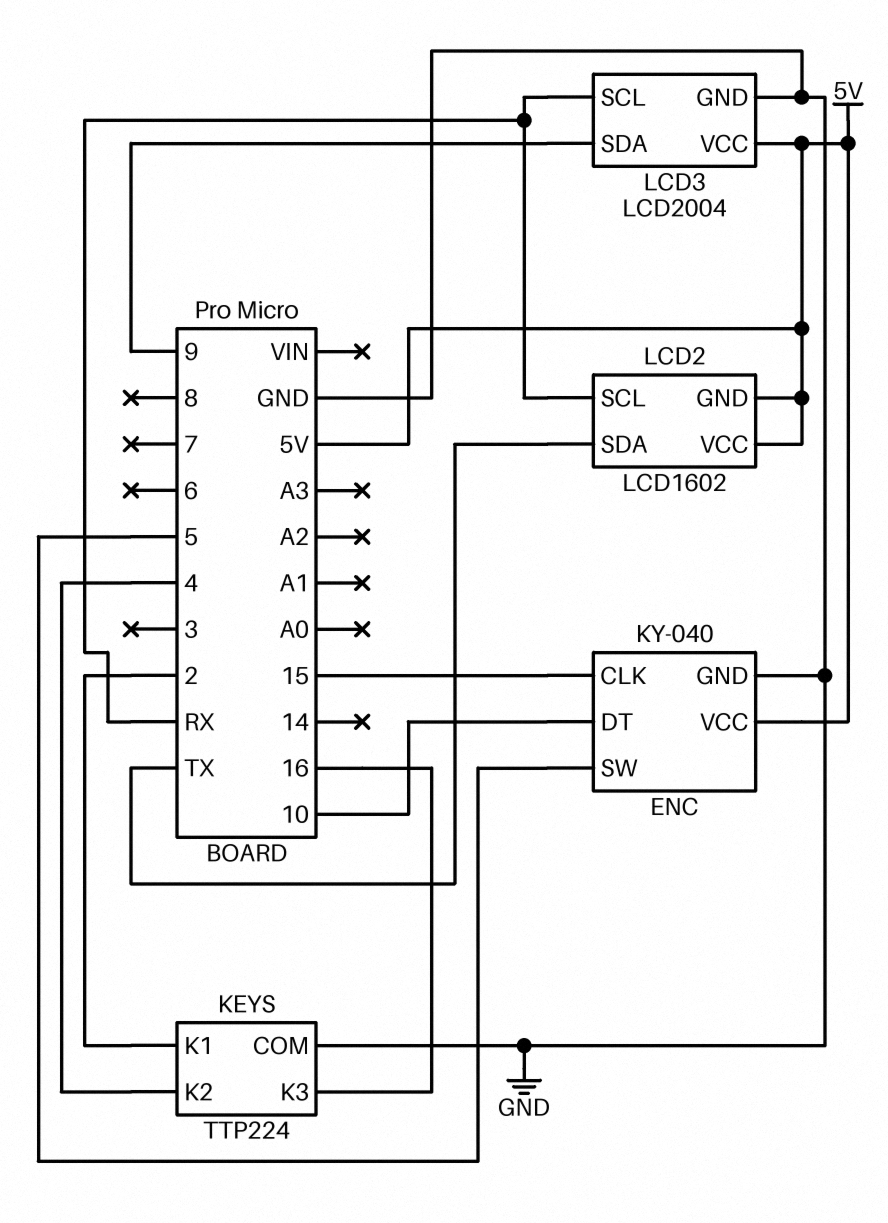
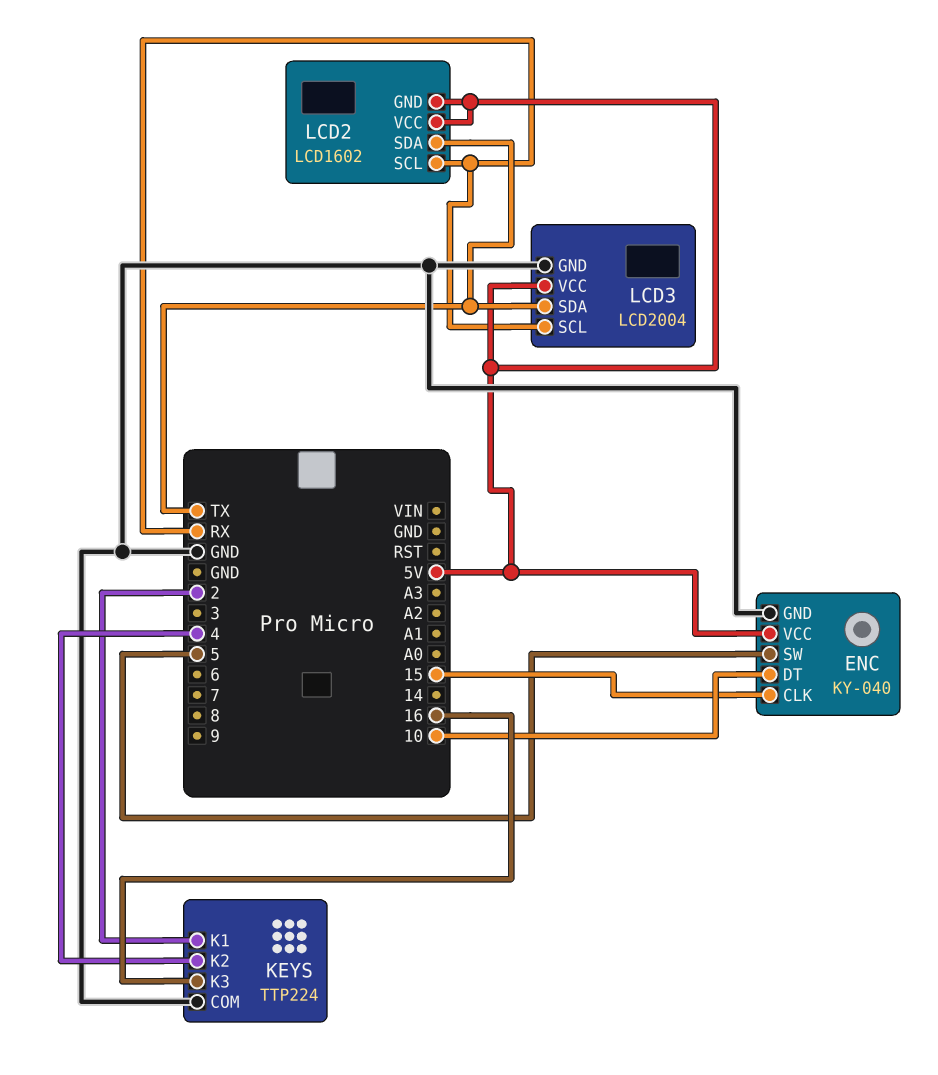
LCD3 pin SDA: 9 -> TX

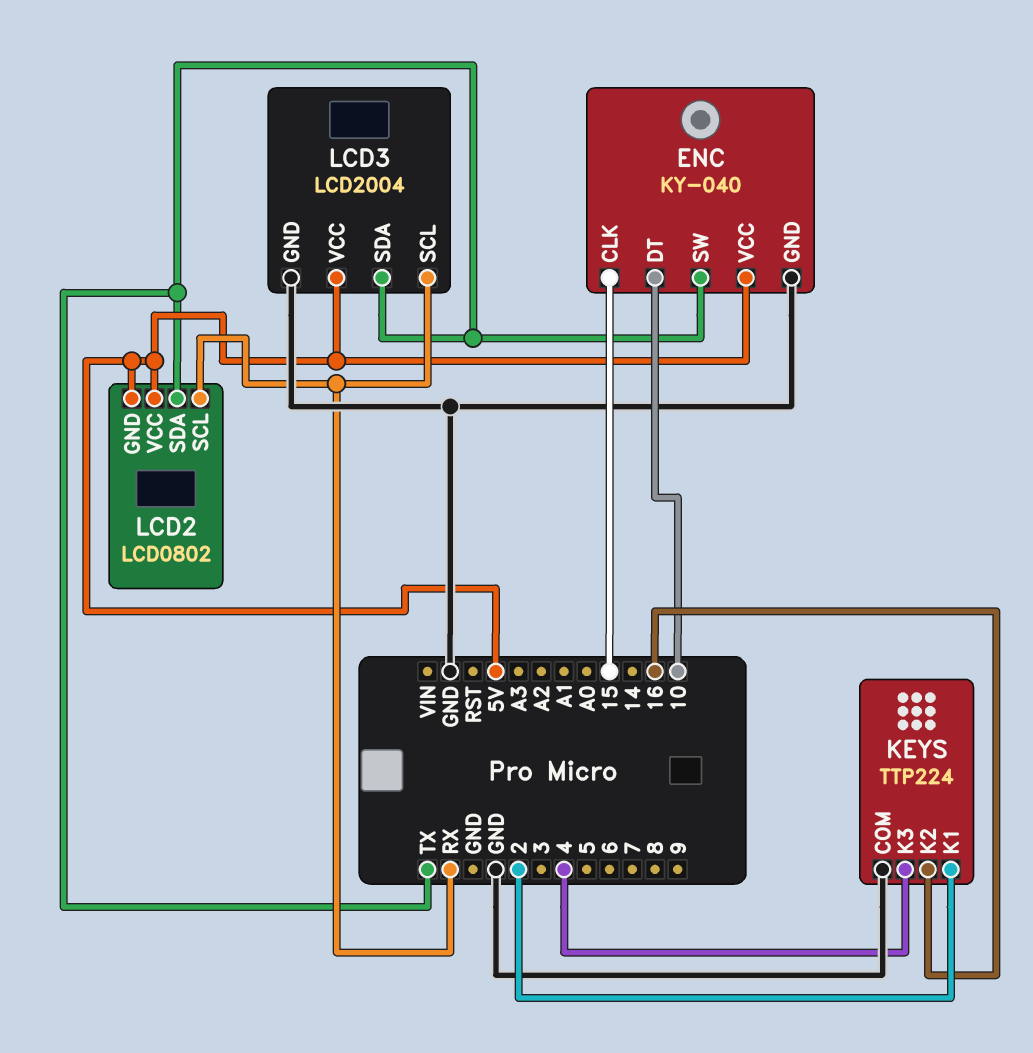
ENC pin SW: 5 -> TX
KEYS pin K2: 4 -> 16
KEYS pin K3: 16 -> 4
LCD2: LCD1602 -> LCD0802

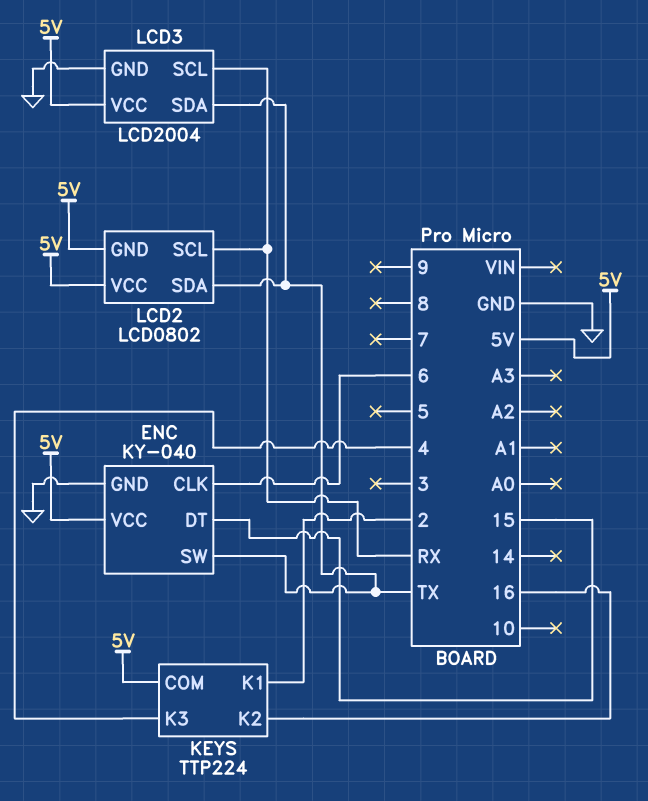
ENC pin CLK: 15 -> 6
ENC pin DT: 10 -> 15
KEYS pin COM: GND -> 5V

